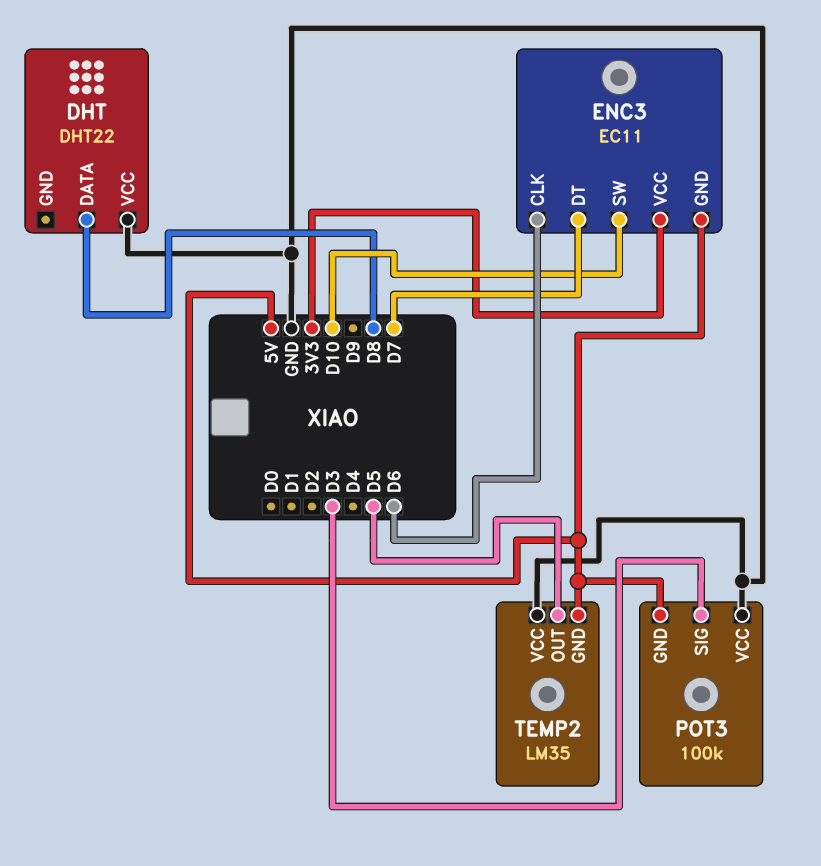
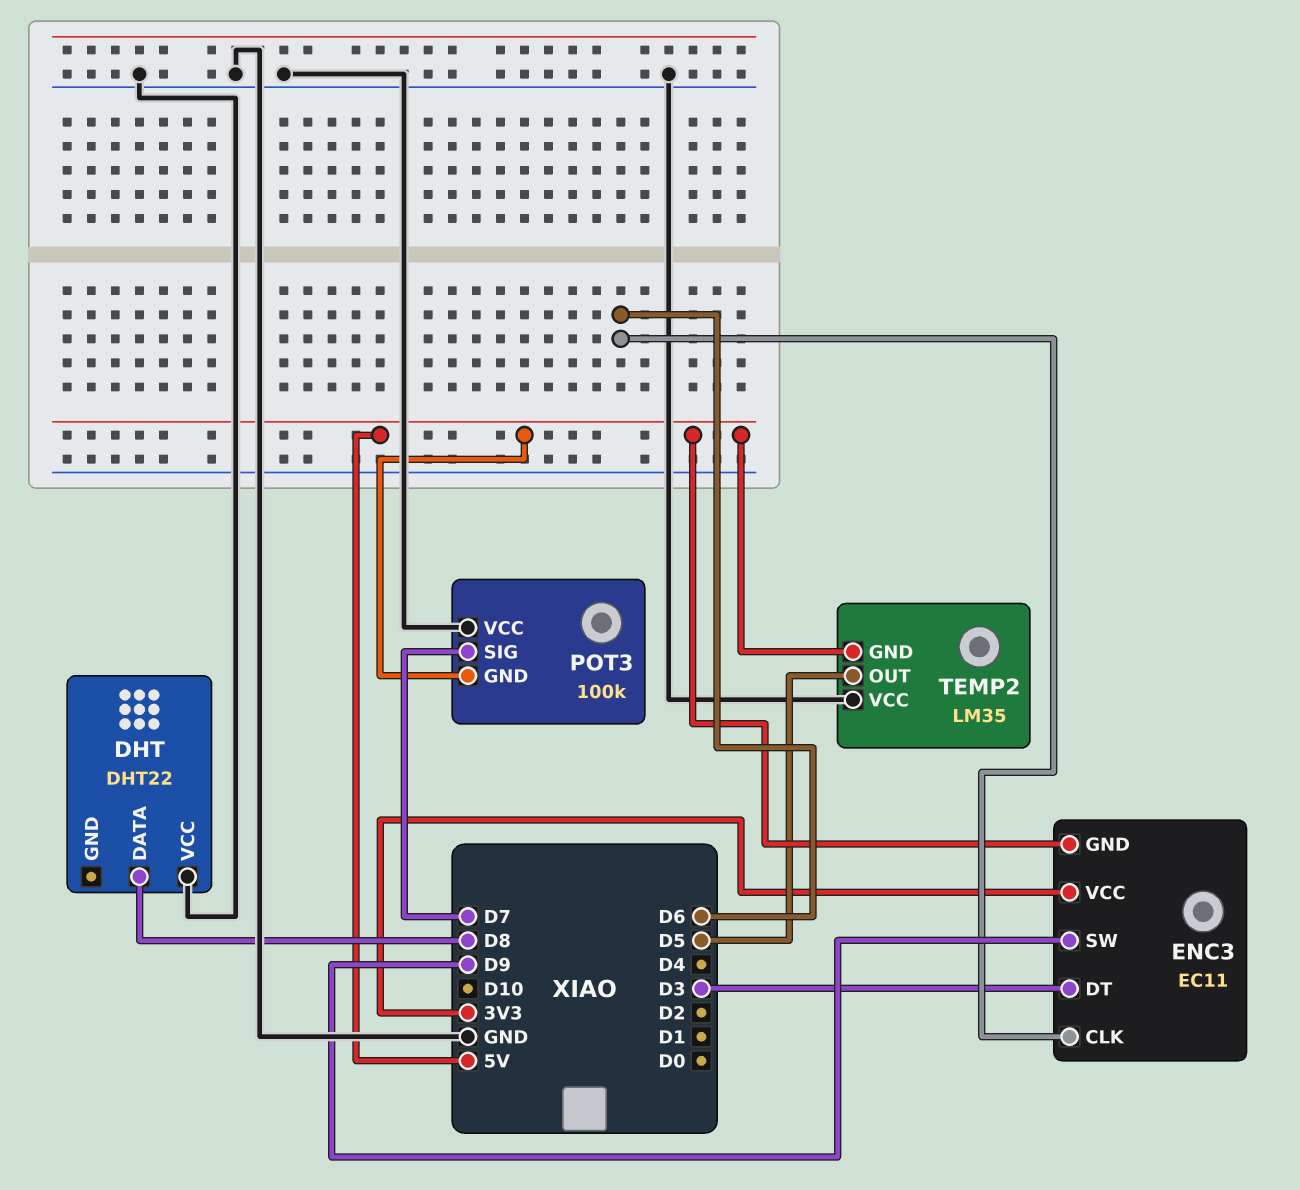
ENC3 pin DT: D7 -> D3
ENC3 pin SW: D10 -> D9
POT3 pin SIG: D3 -> D7

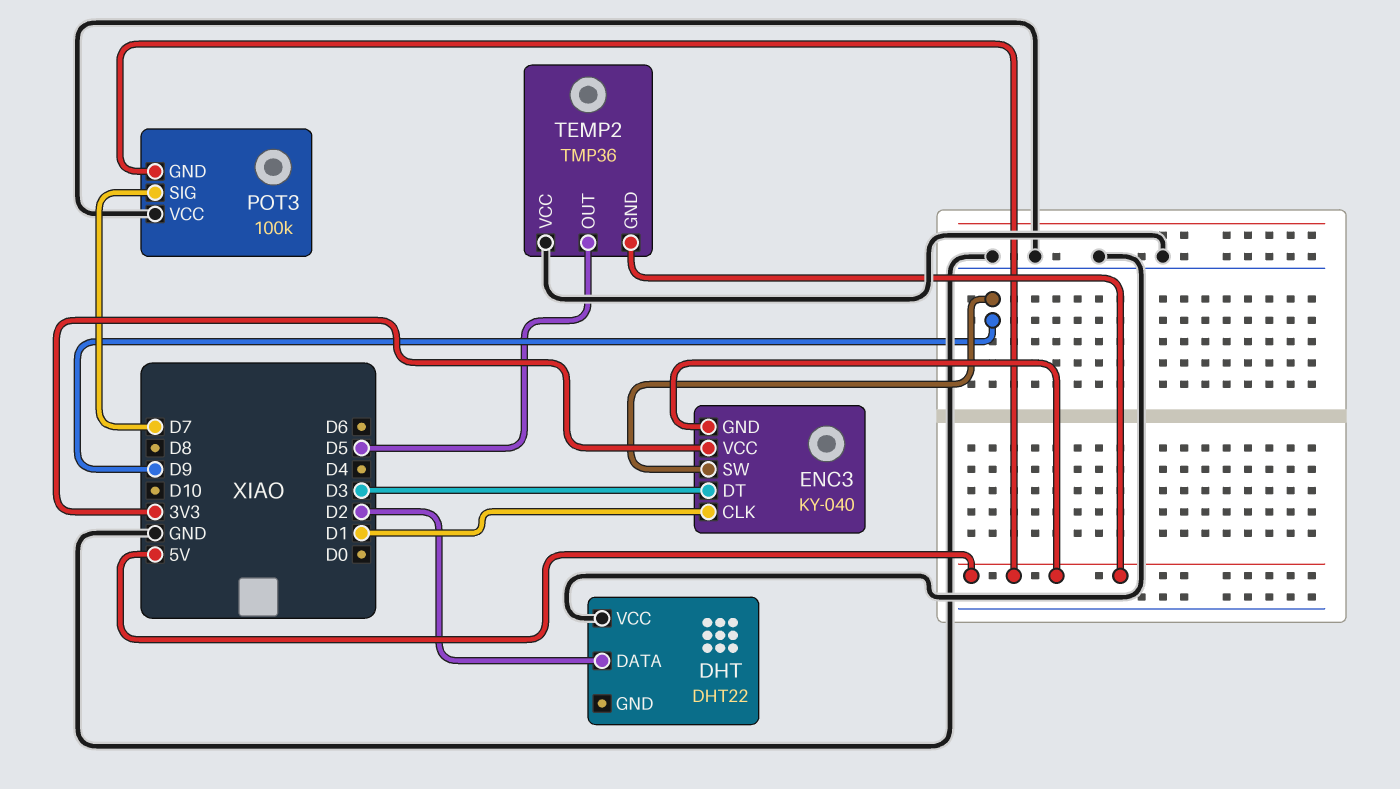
DHT pin DATA: D8 -> D2
ENC3: EC11 -> KY-040
ENC3 pin CLK: D6 -> D1
TEMP2: LM35 -> TMP36

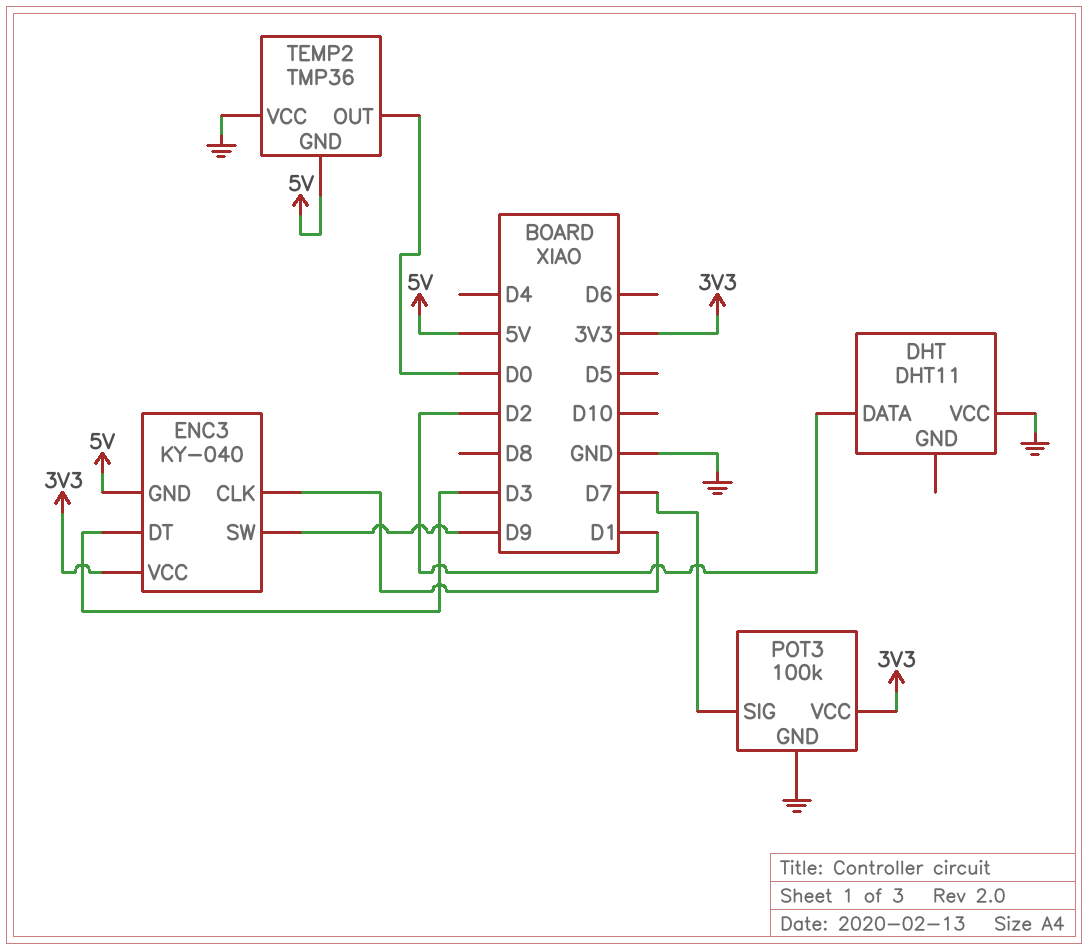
DHT: DHT22 -> DHT11
POT3 pin GND: 5V -> GND
POT3 pin VCC: GND -> 3V3
TEMP2 pin OUT: D5 -> D0

